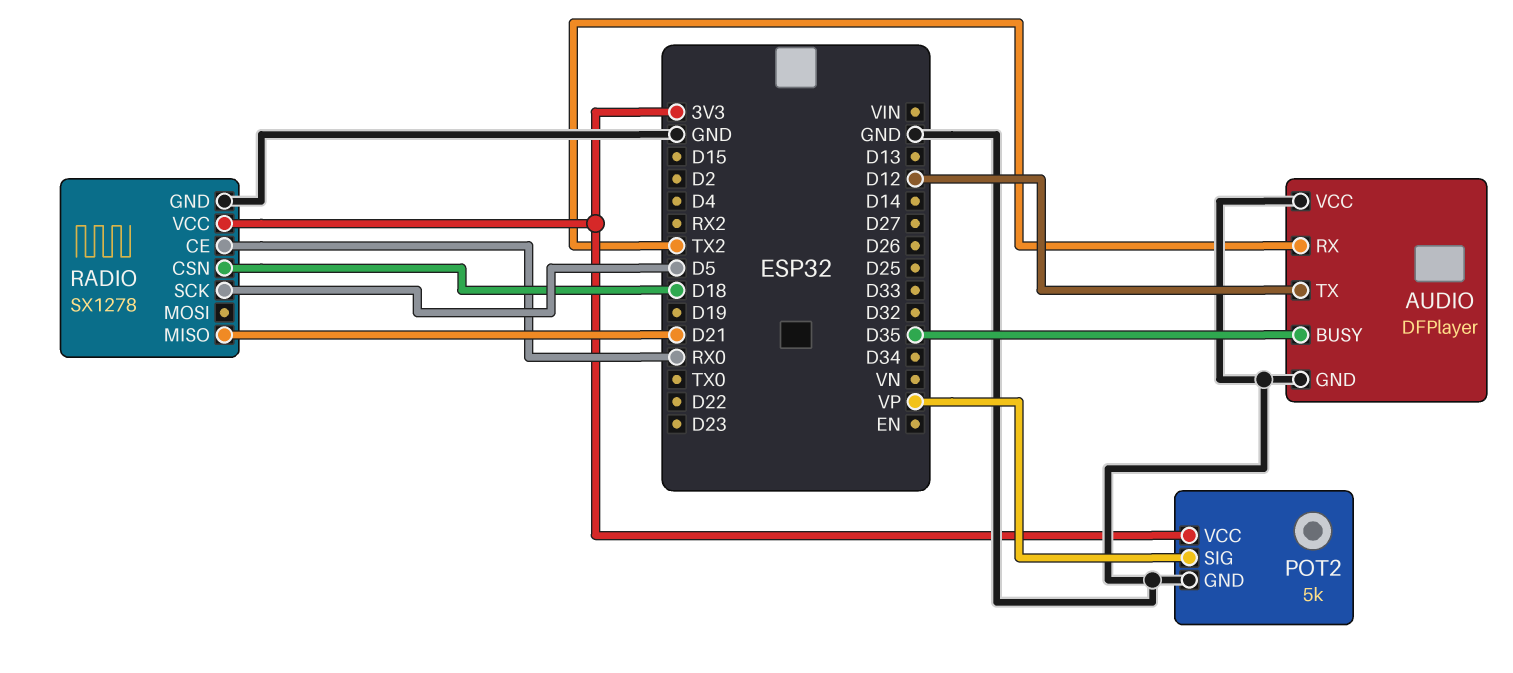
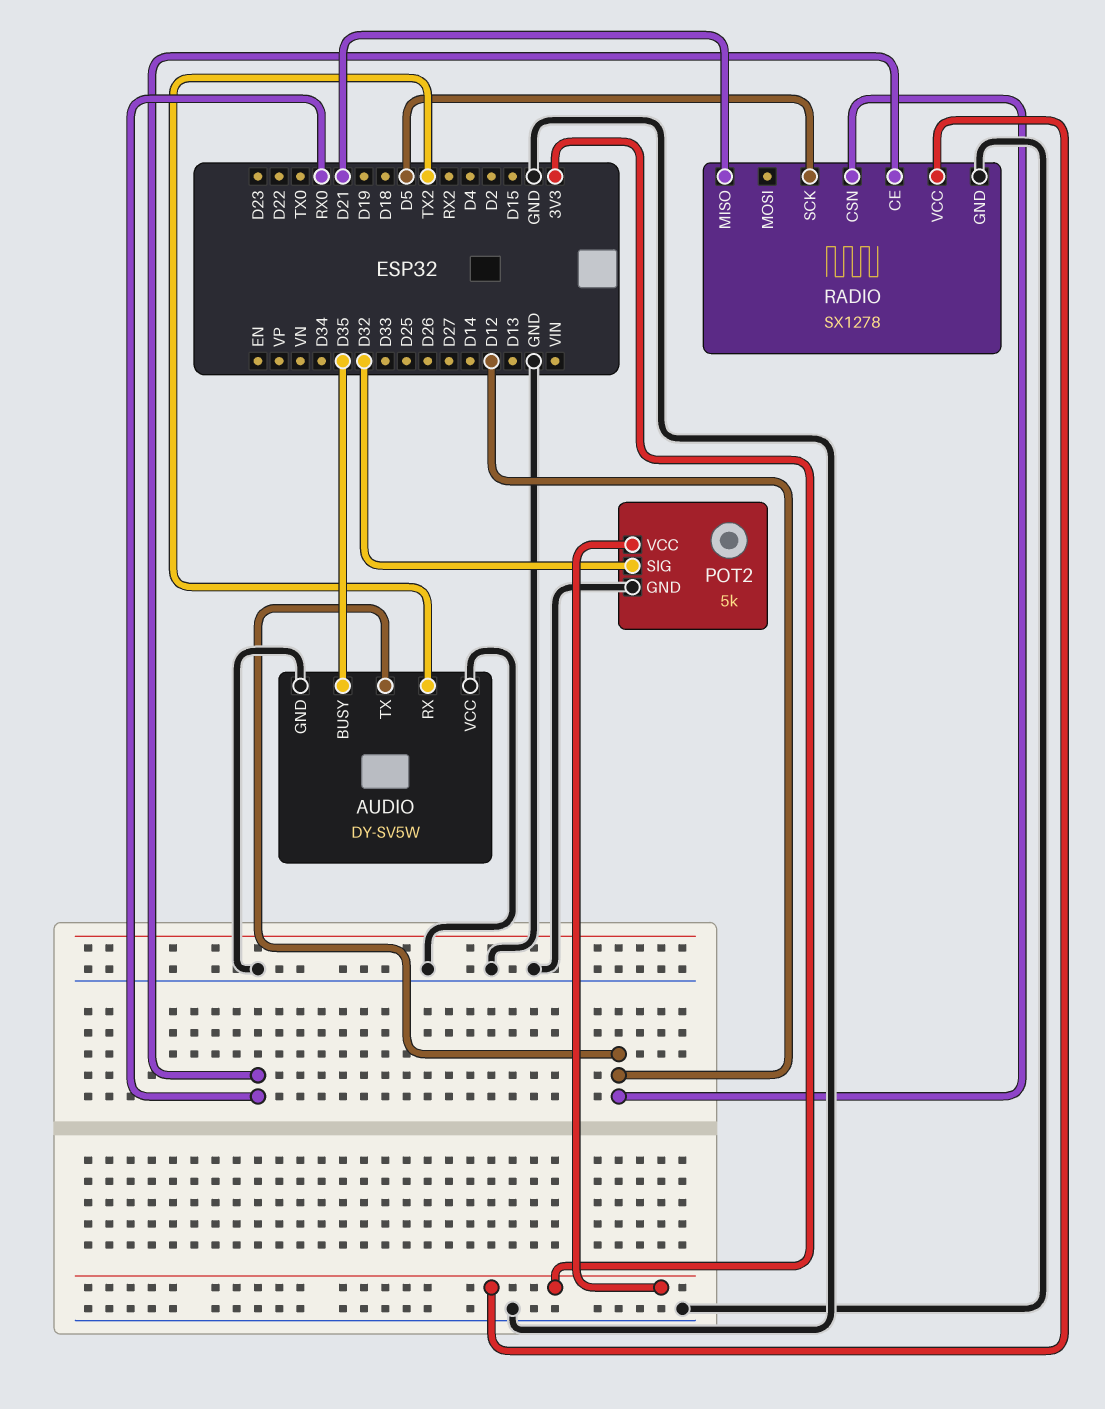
AUDIO: DFPlayer -> DY-SV5W
POT2 pin SIG: VP -> D32
RADIO pin CSN: D18 -> D12

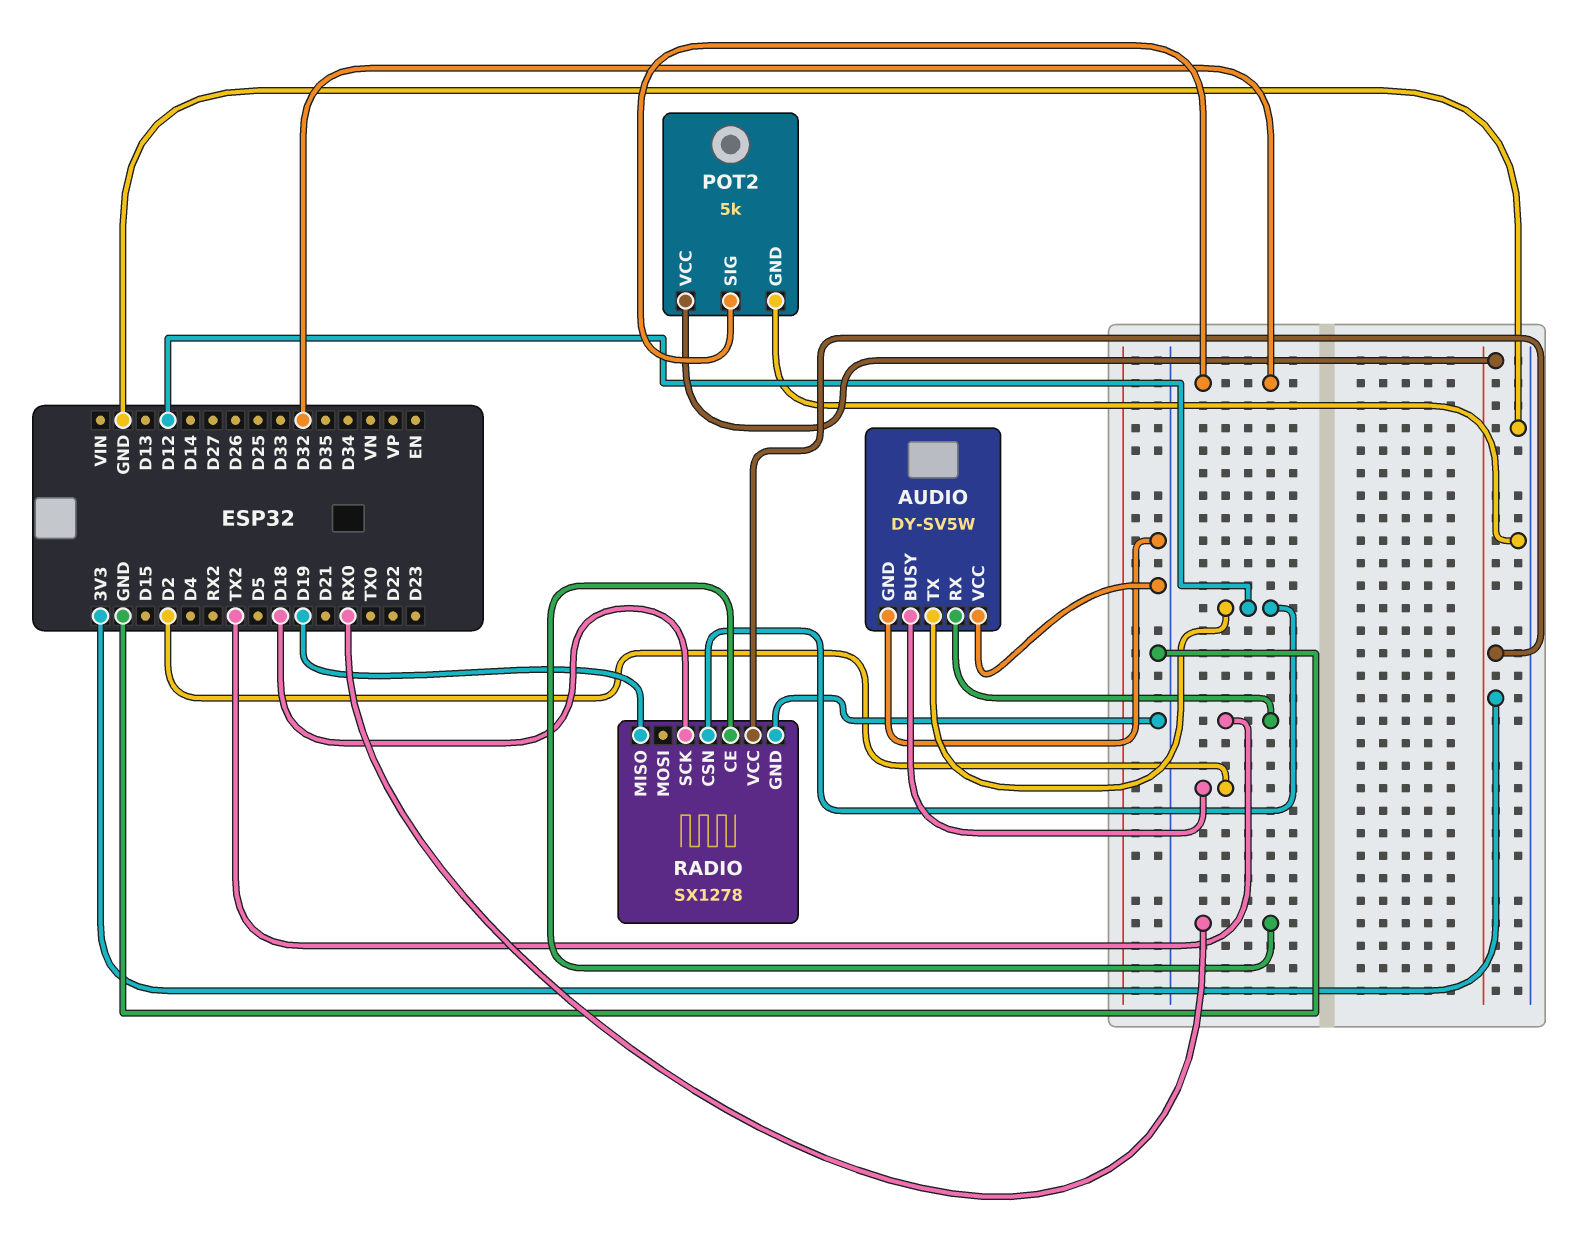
AUDIO pin BUSY: D35 -> D2
RADIO pin MISO: D21 -> D19
RADIO pin SCK: D5 -> D18

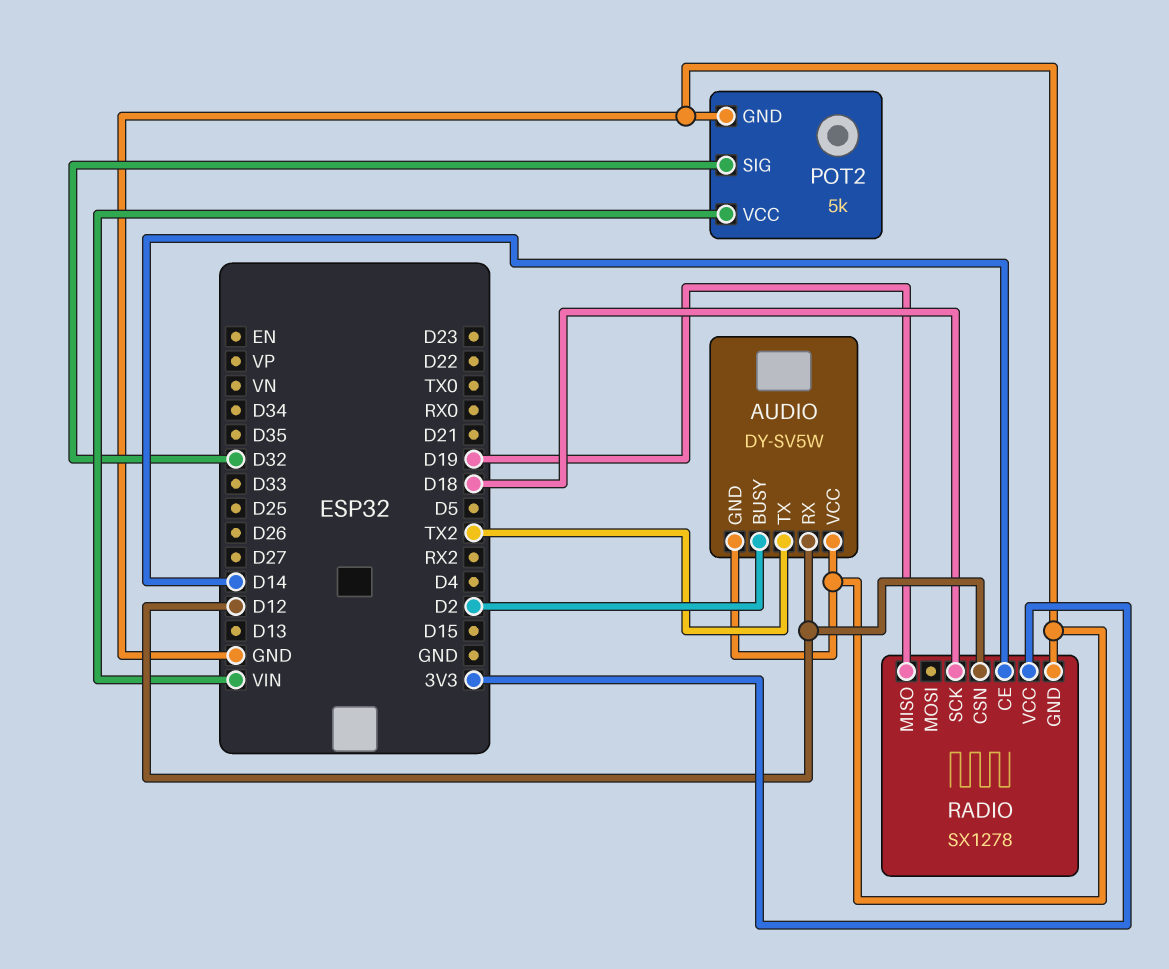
AUDIO pin RX: TX2 -> D12
AUDIO pin TX: D12 -> TX2
POT2 pin VCC: 3V3 -> VIN
RADIO pin CE: RX0 -> D14

